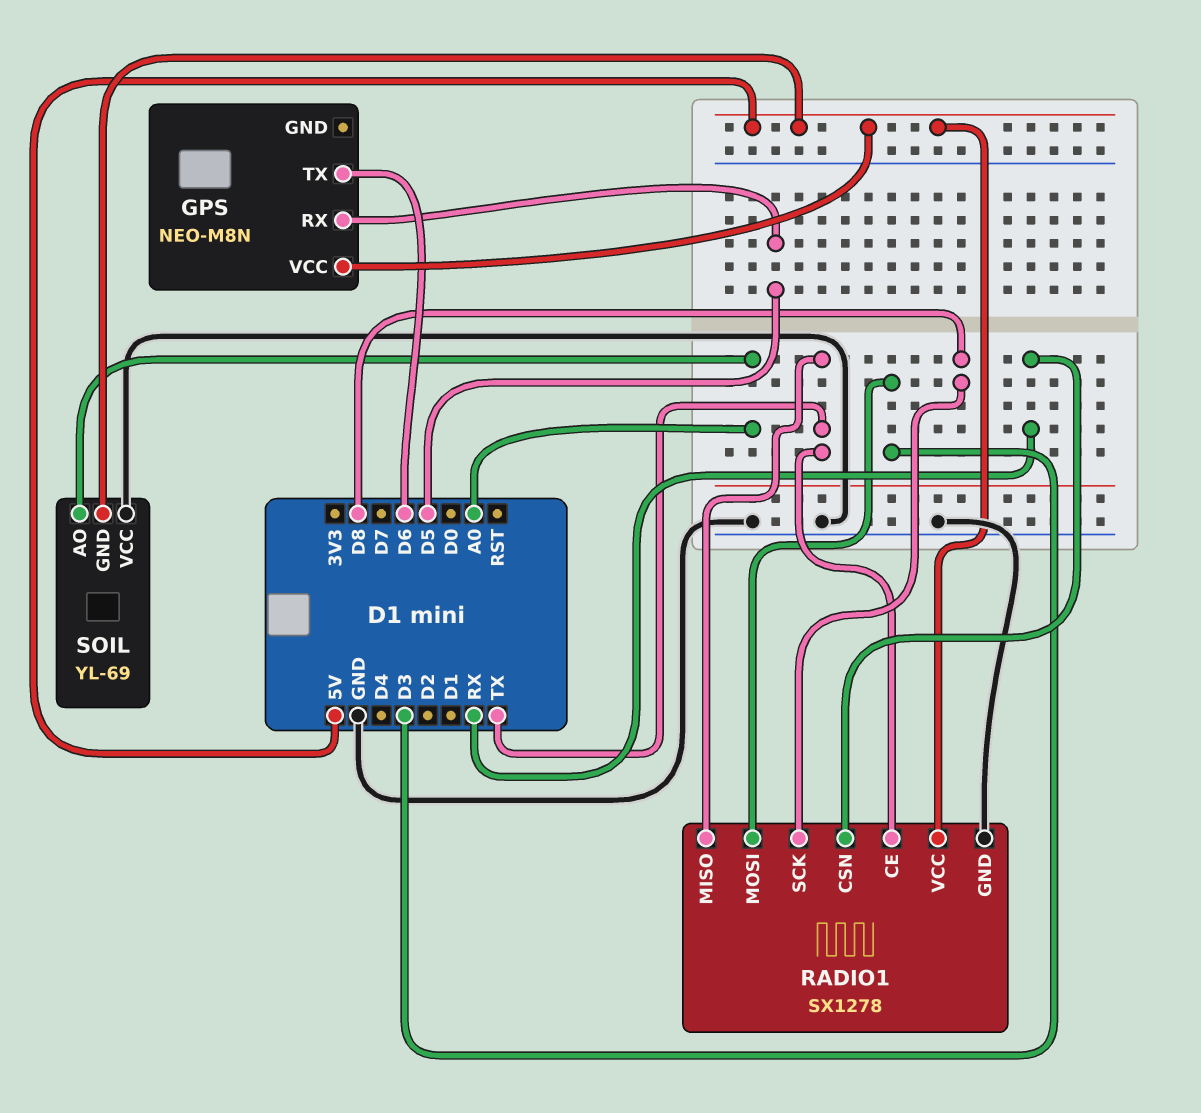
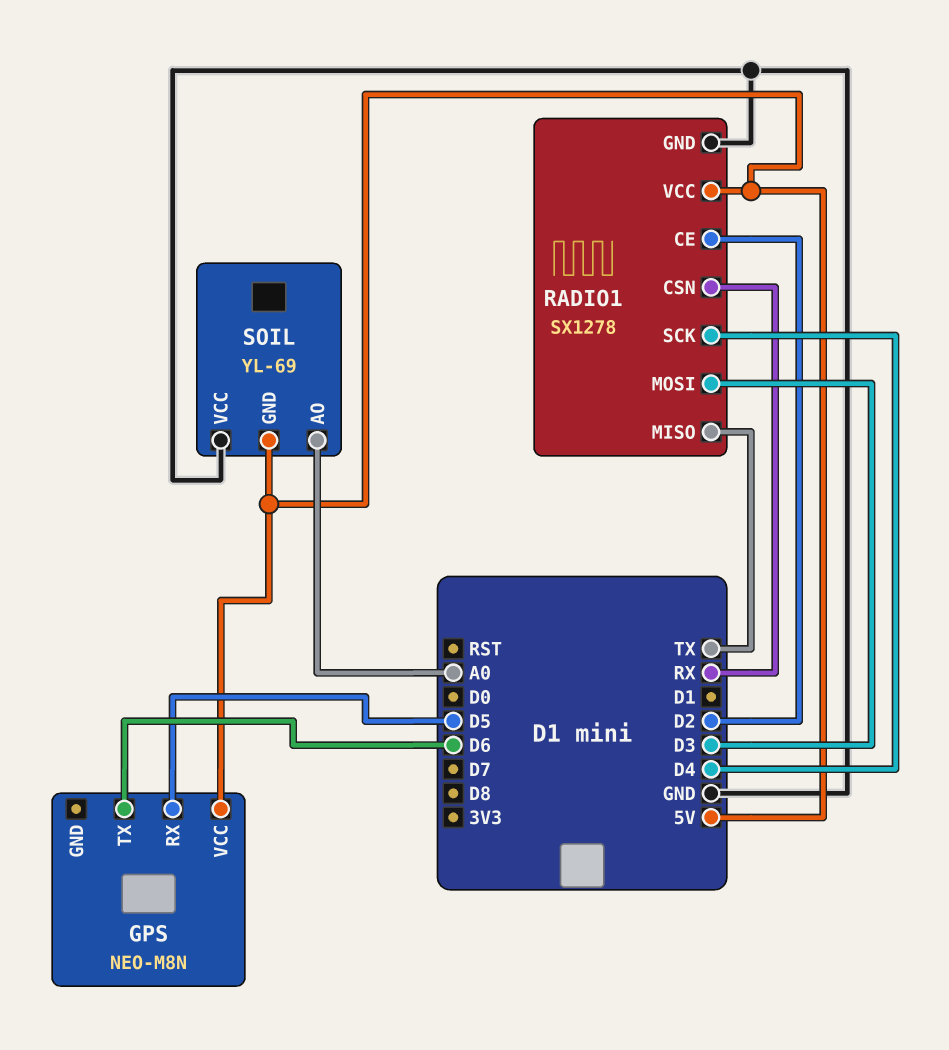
RADIO1 pin CE: TX -> D2
RADIO1 pin SCK: D8 -> D4

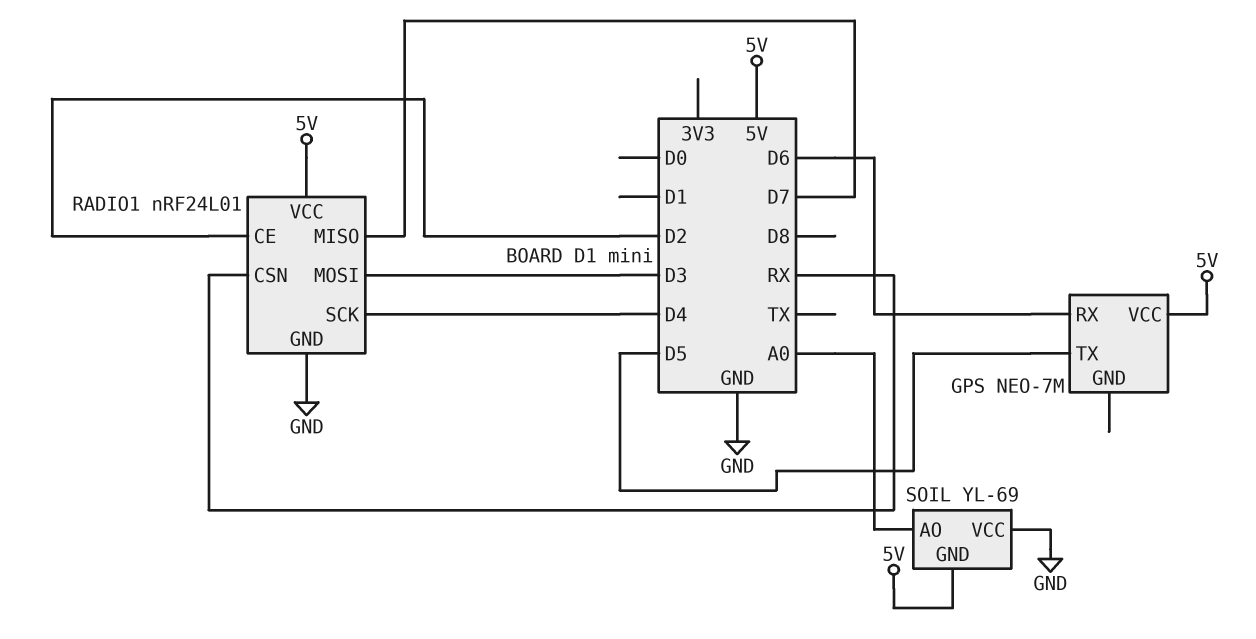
GPS: NEO-M8N -> NEO-7M
GPS pin RX: D5 -> D6
GPS pin TX: D6 -> D5
RADIO1: SX1278 -> nRF24L01
RADIO1 pin MISO: TX -> D7

